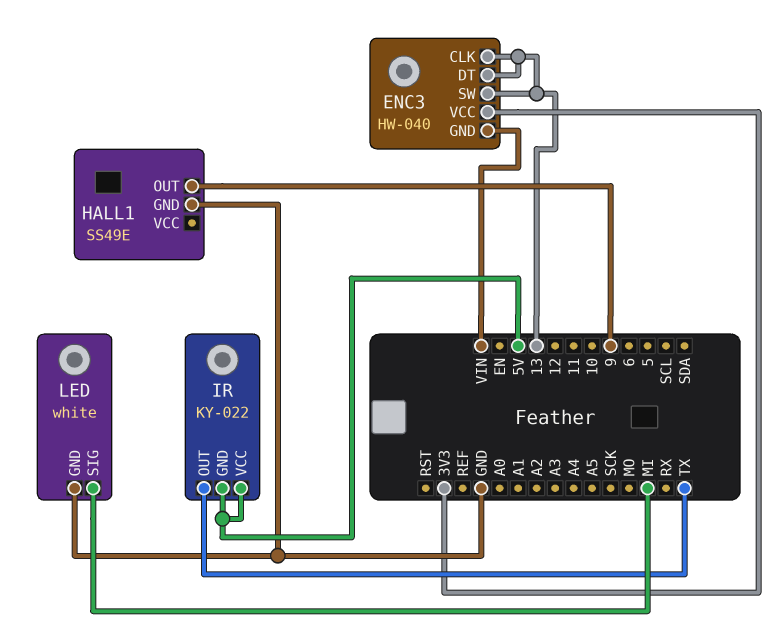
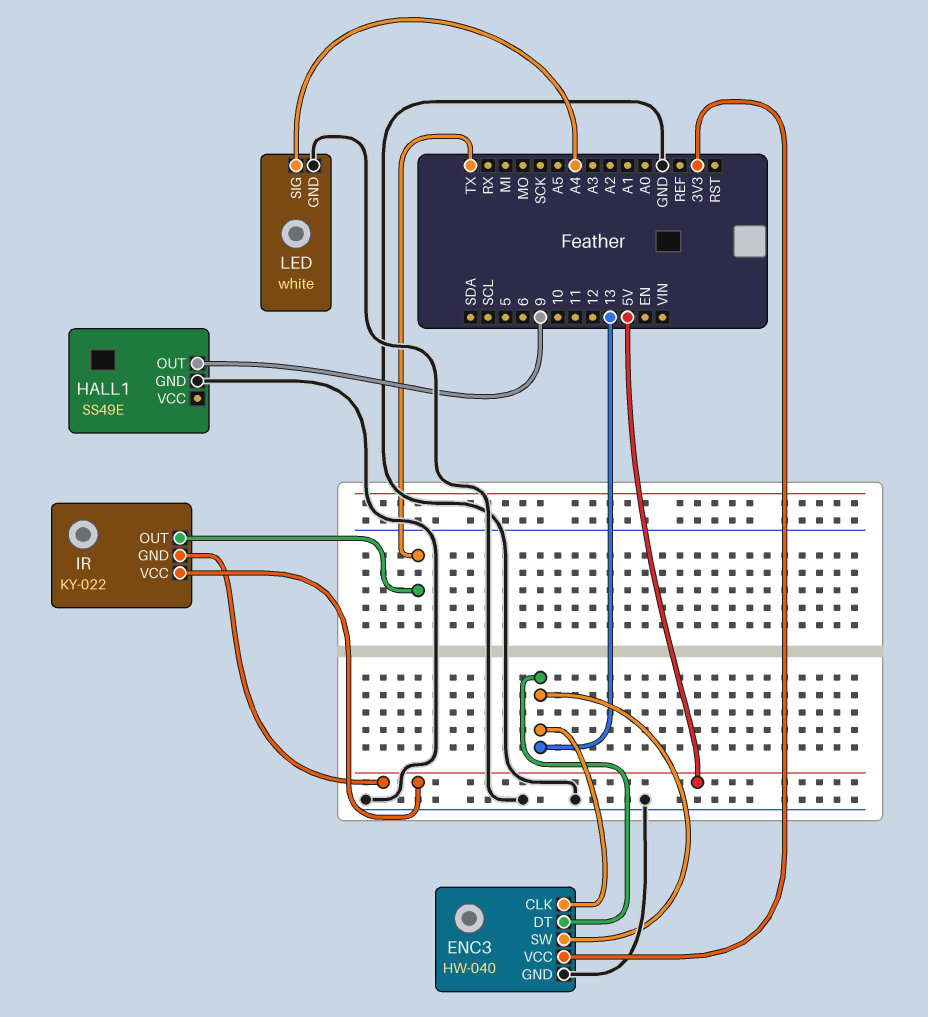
ENC3 pin GND: VIN -> GND
LED pin SIG: MI -> A4

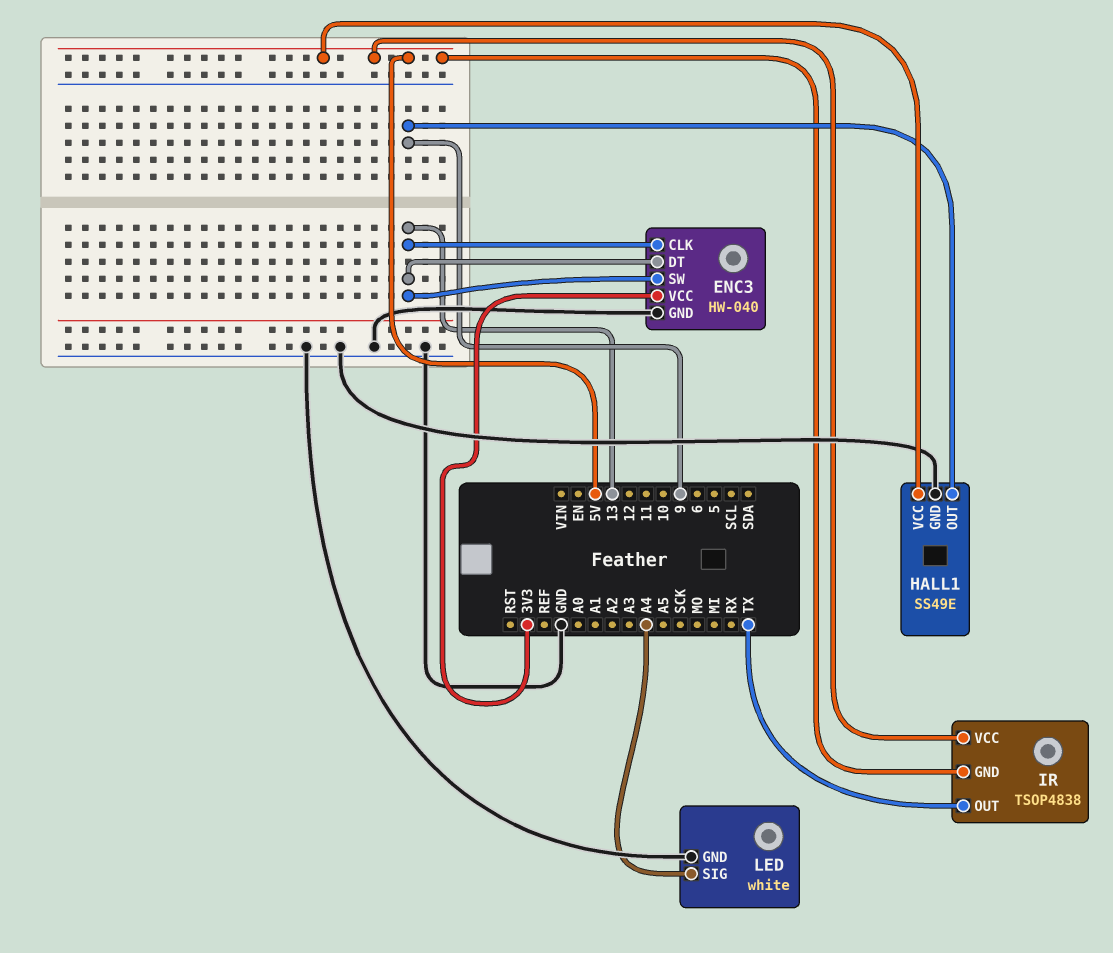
HALL1 pin VCC: none -> 5V
IR: KY-022 -> TSOP4838

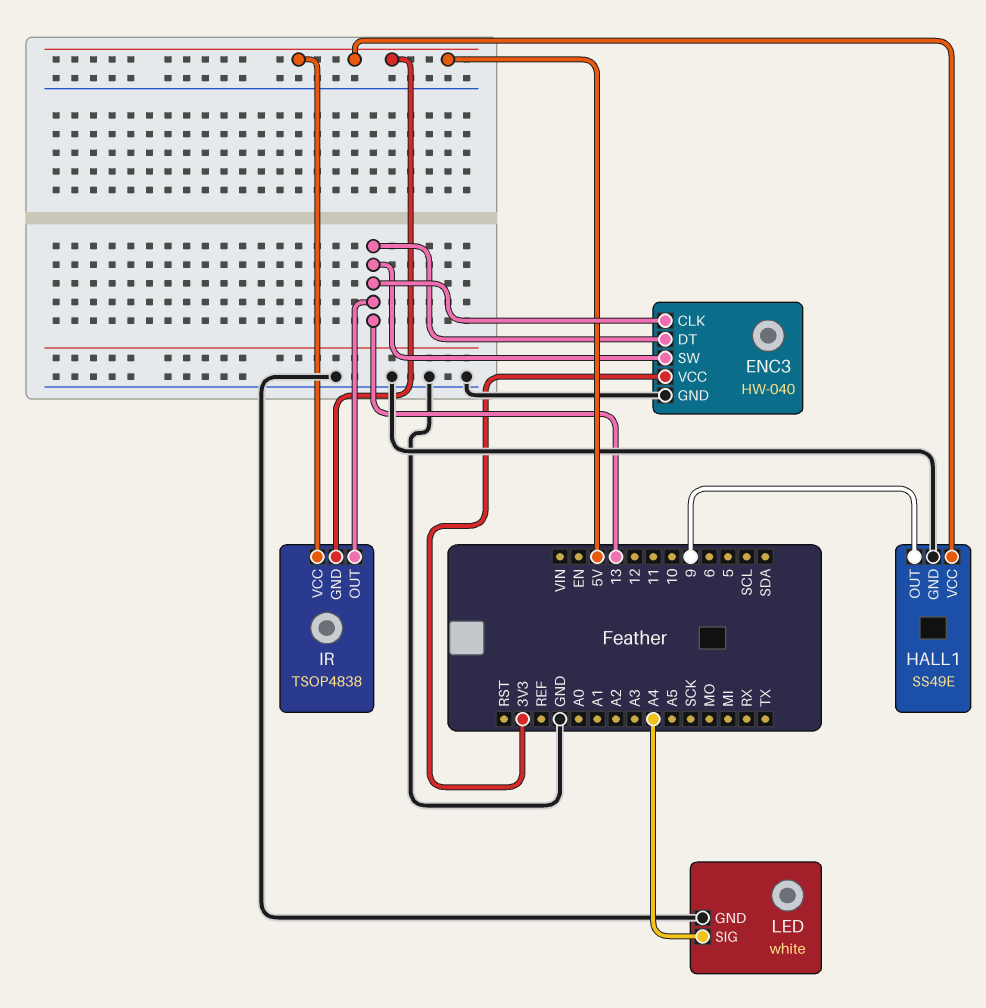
IR pin OUT: TX -> 13

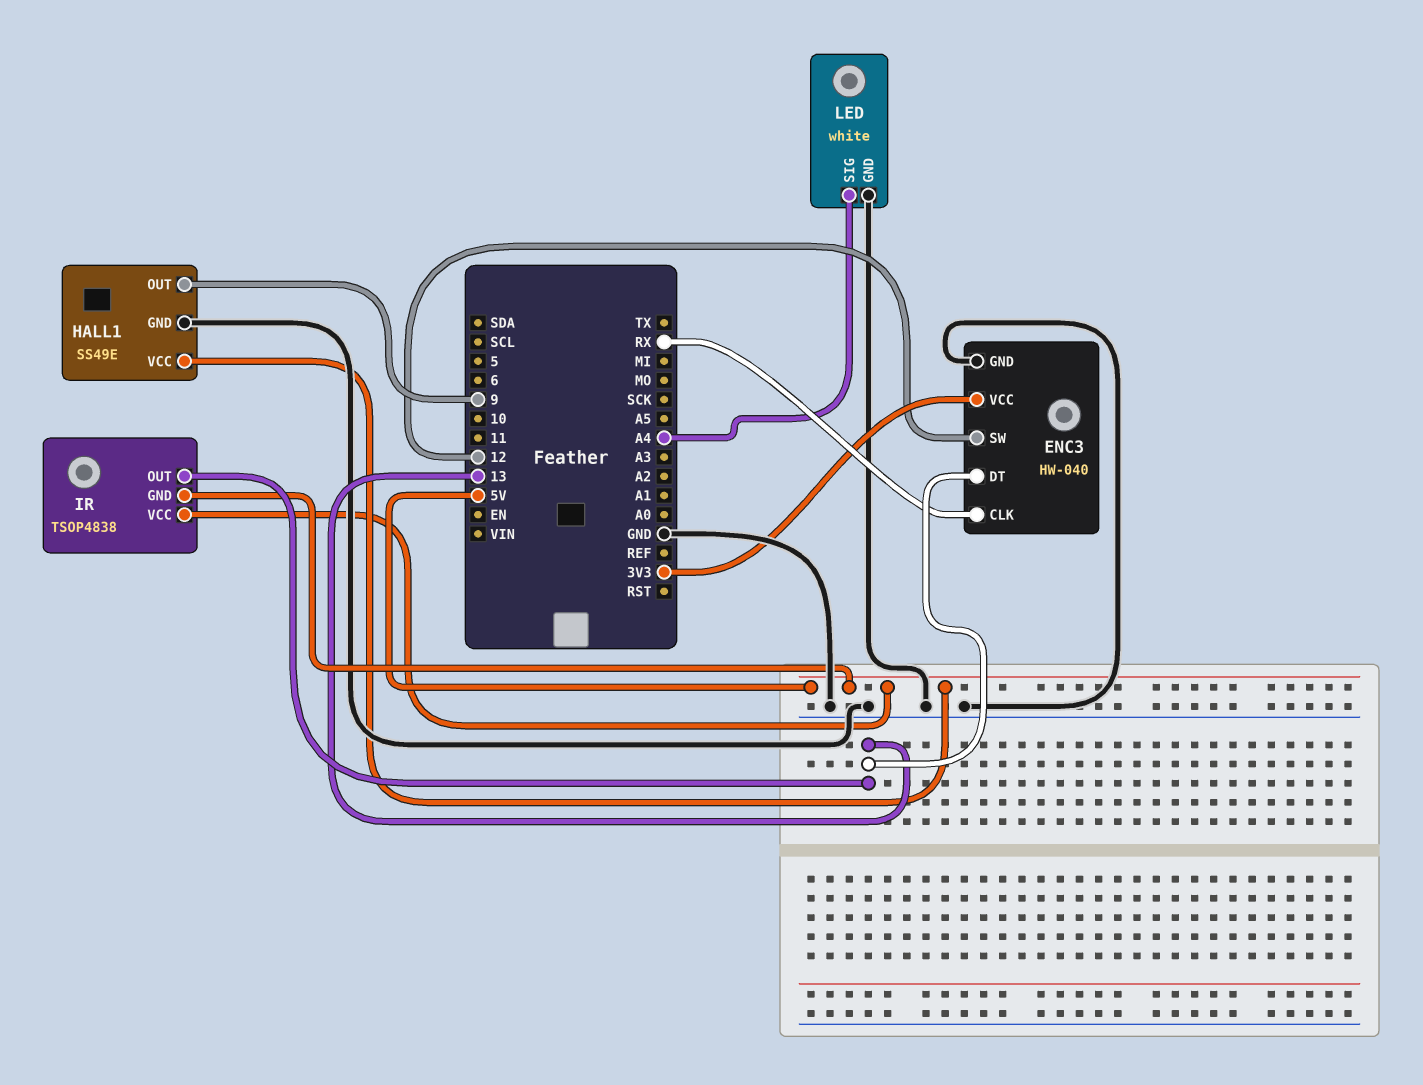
ENC3 pin CLK: 13 -> RX
ENC3 pin SW: 13 -> 12

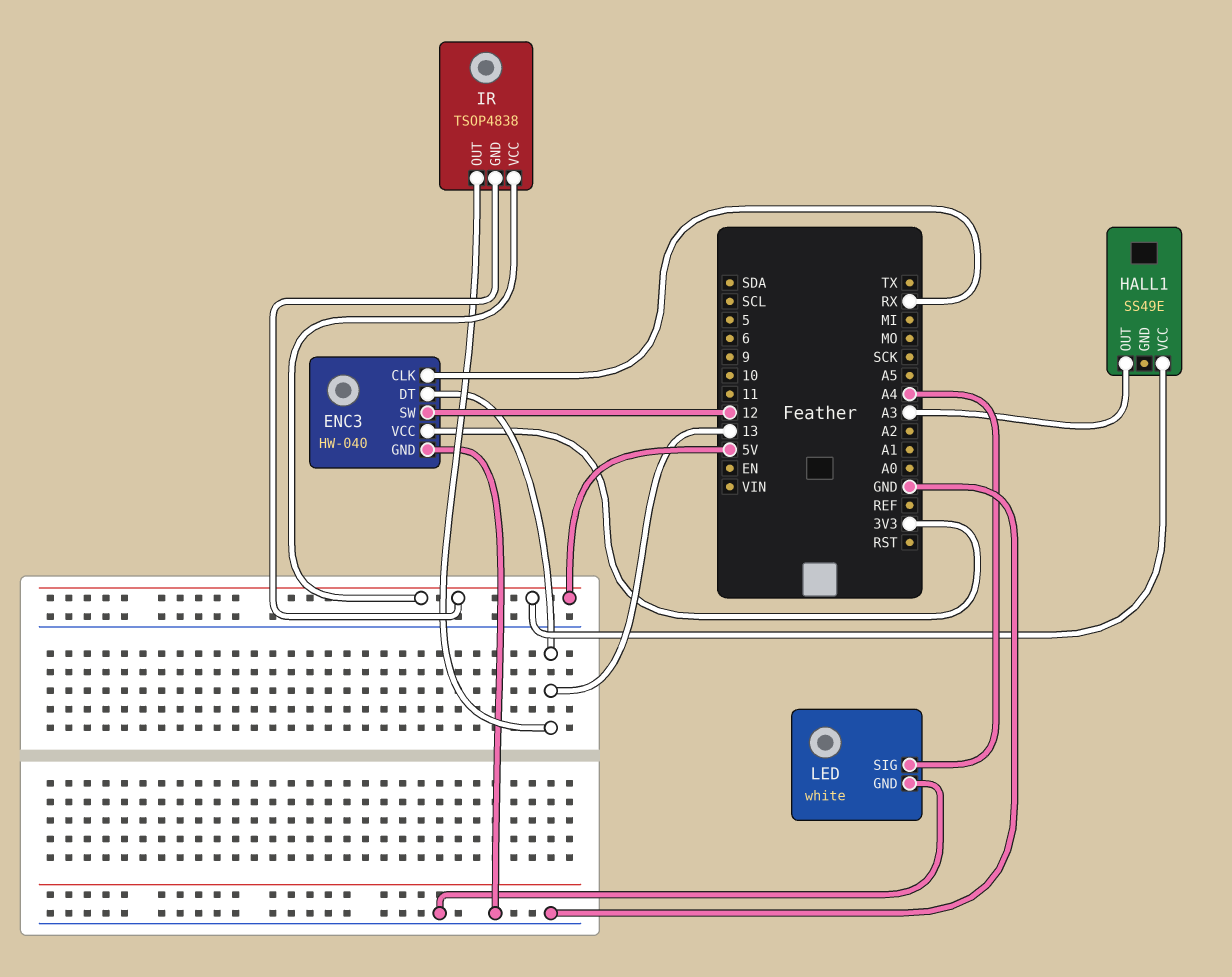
HALL1 pin GND: GND -> none
HALL1 pin OUT: 9 -> A3

